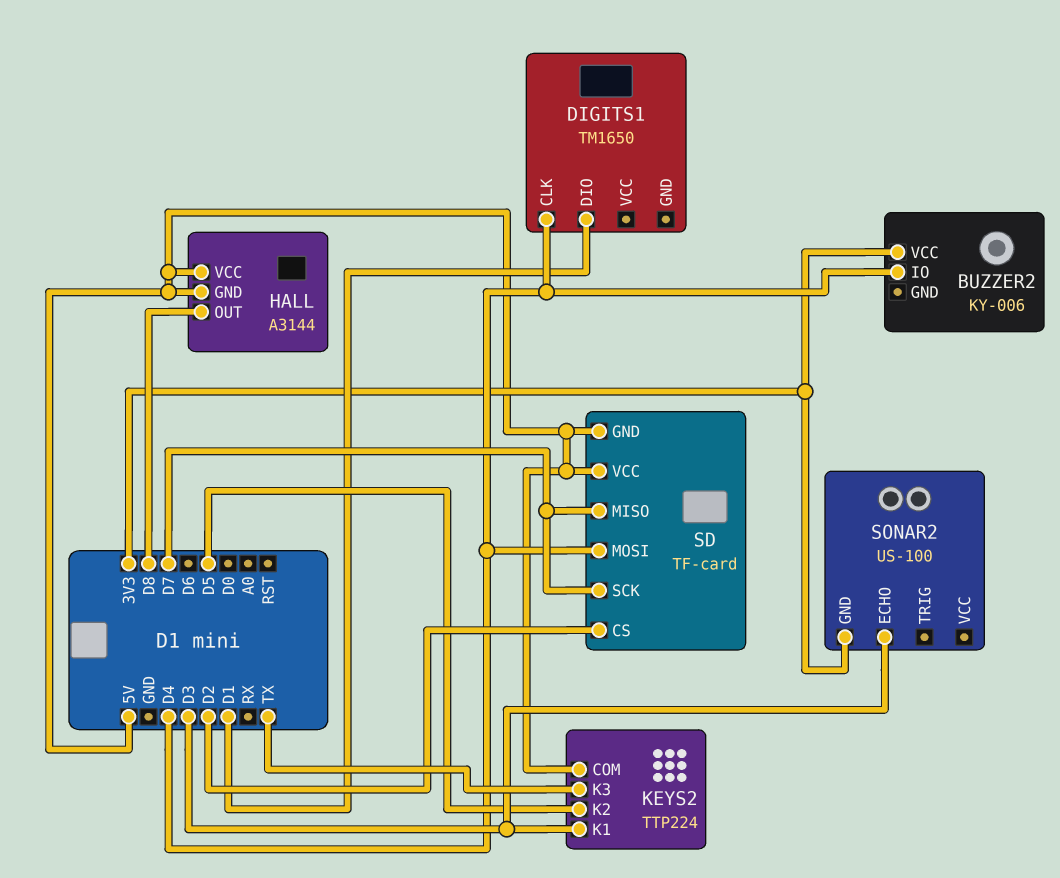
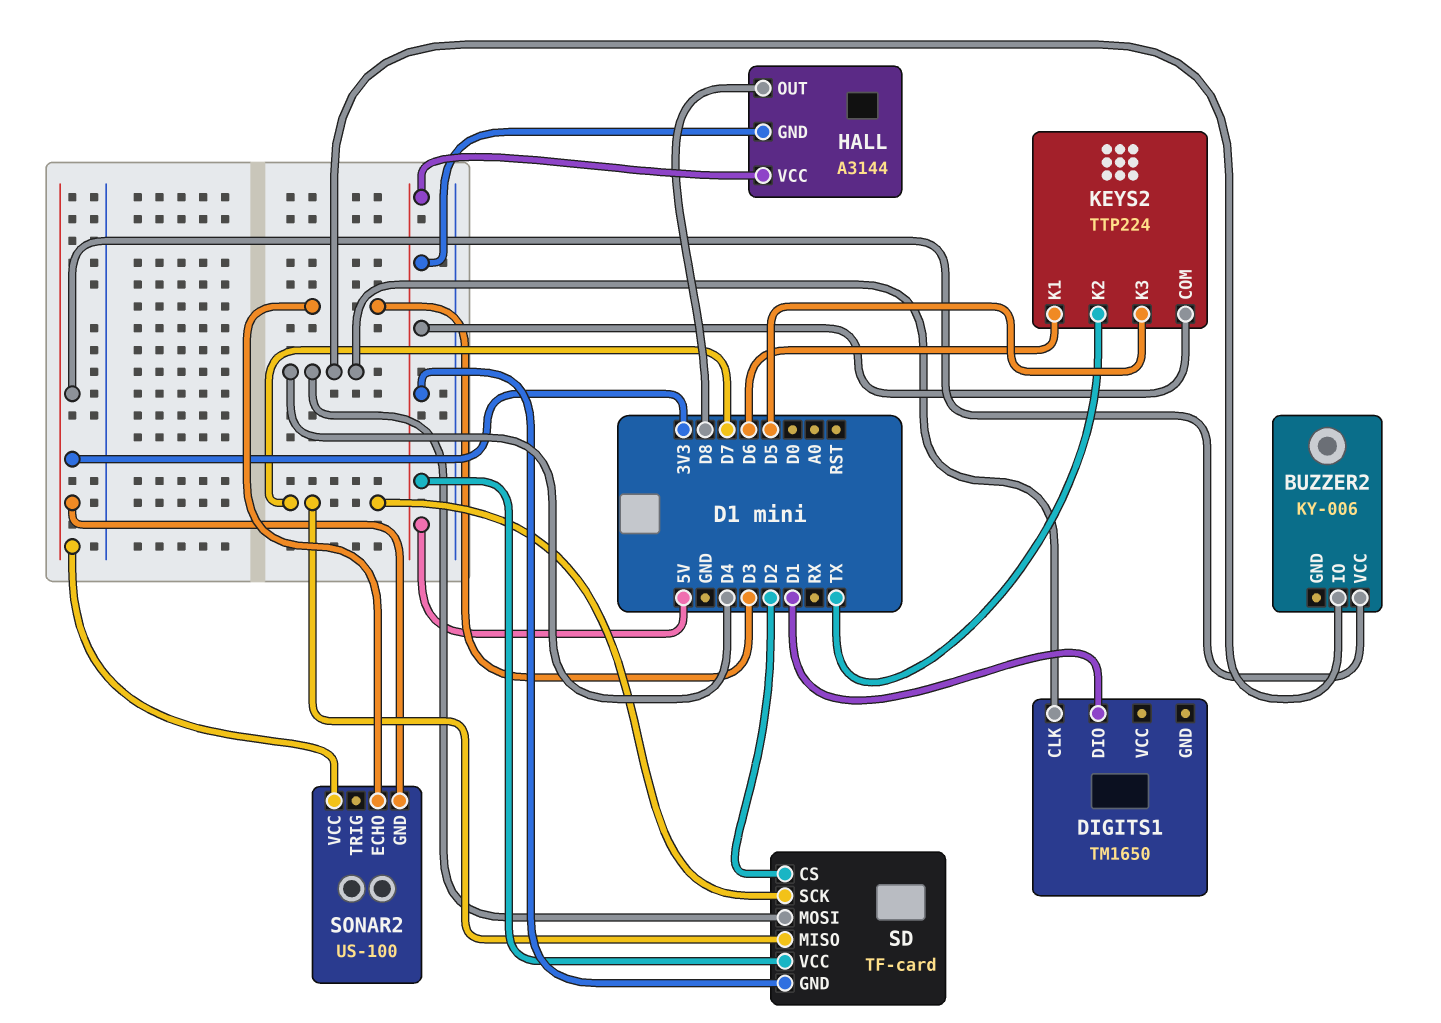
KEYS2 pin K1: D3 -> D6
KEYS2 pin K2: D5 -> TX
KEYS2 pin K3: TX -> D5
SONAR2 pin VCC: none -> 3V3

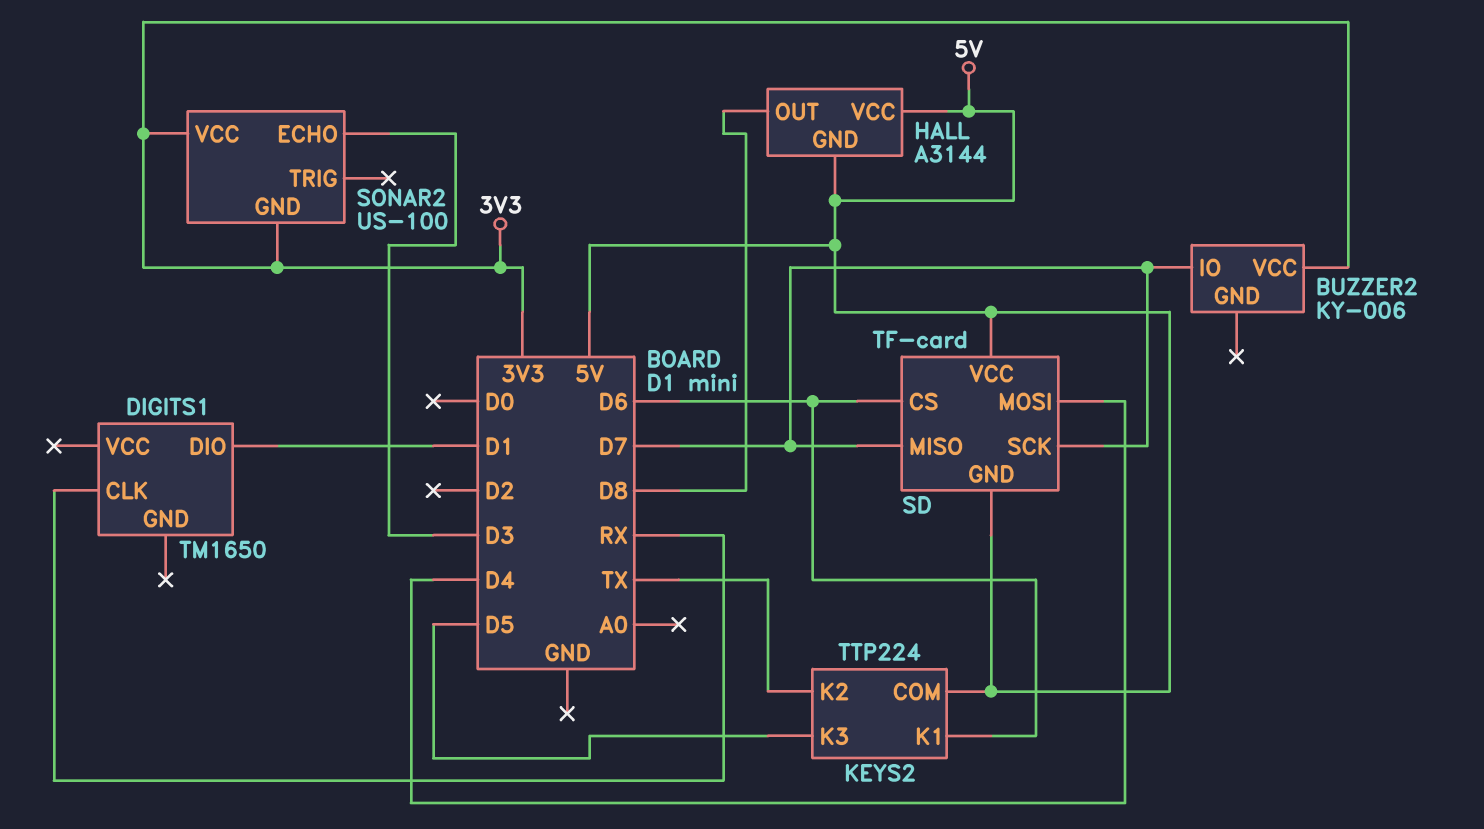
BUZZER2 pin IO: D4 -> D7
DIGITS1 pin CLK: D4 -> RX
SD pin CS: D2 -> D6

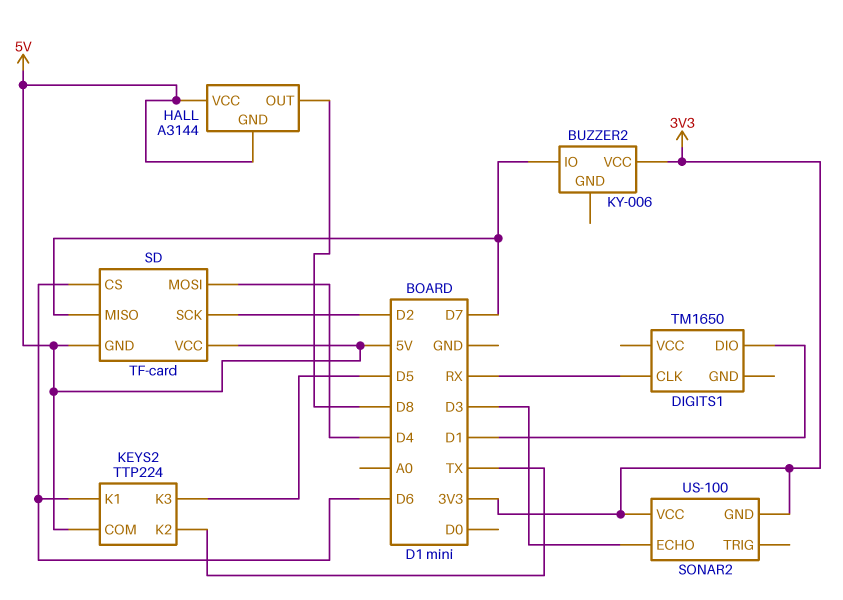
SD pin SCK: D7 -> D2

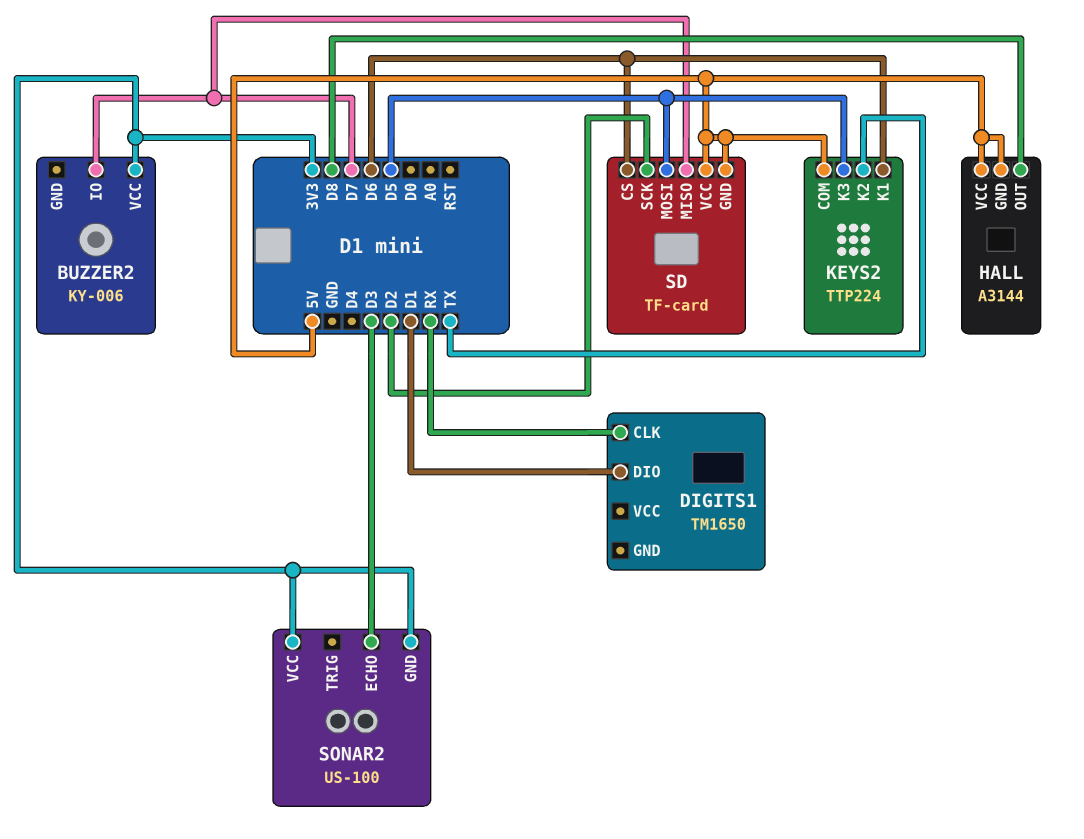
SD pin MOSI: D4 -> D5

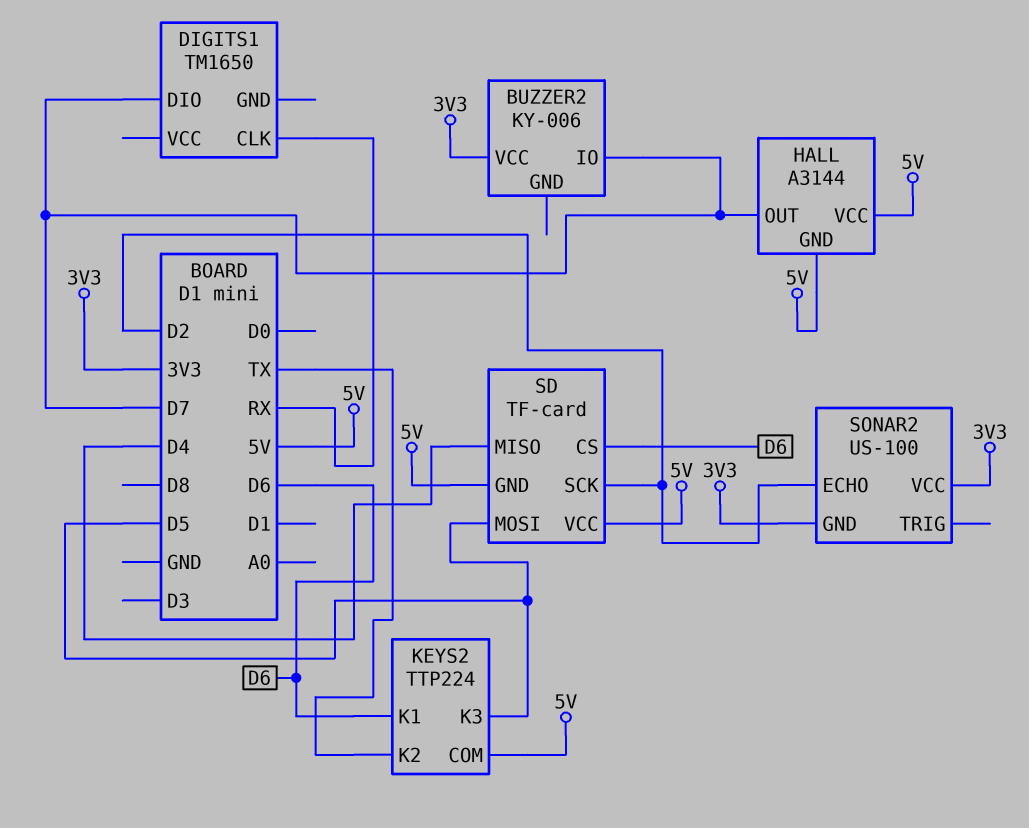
DIGITS1 pin DIO: D1 -> D7
HALL pin OUT: D8 -> D7
SD pin MISO: D7 -> D4
SONAR2 pin ECHO: D3 -> D2

